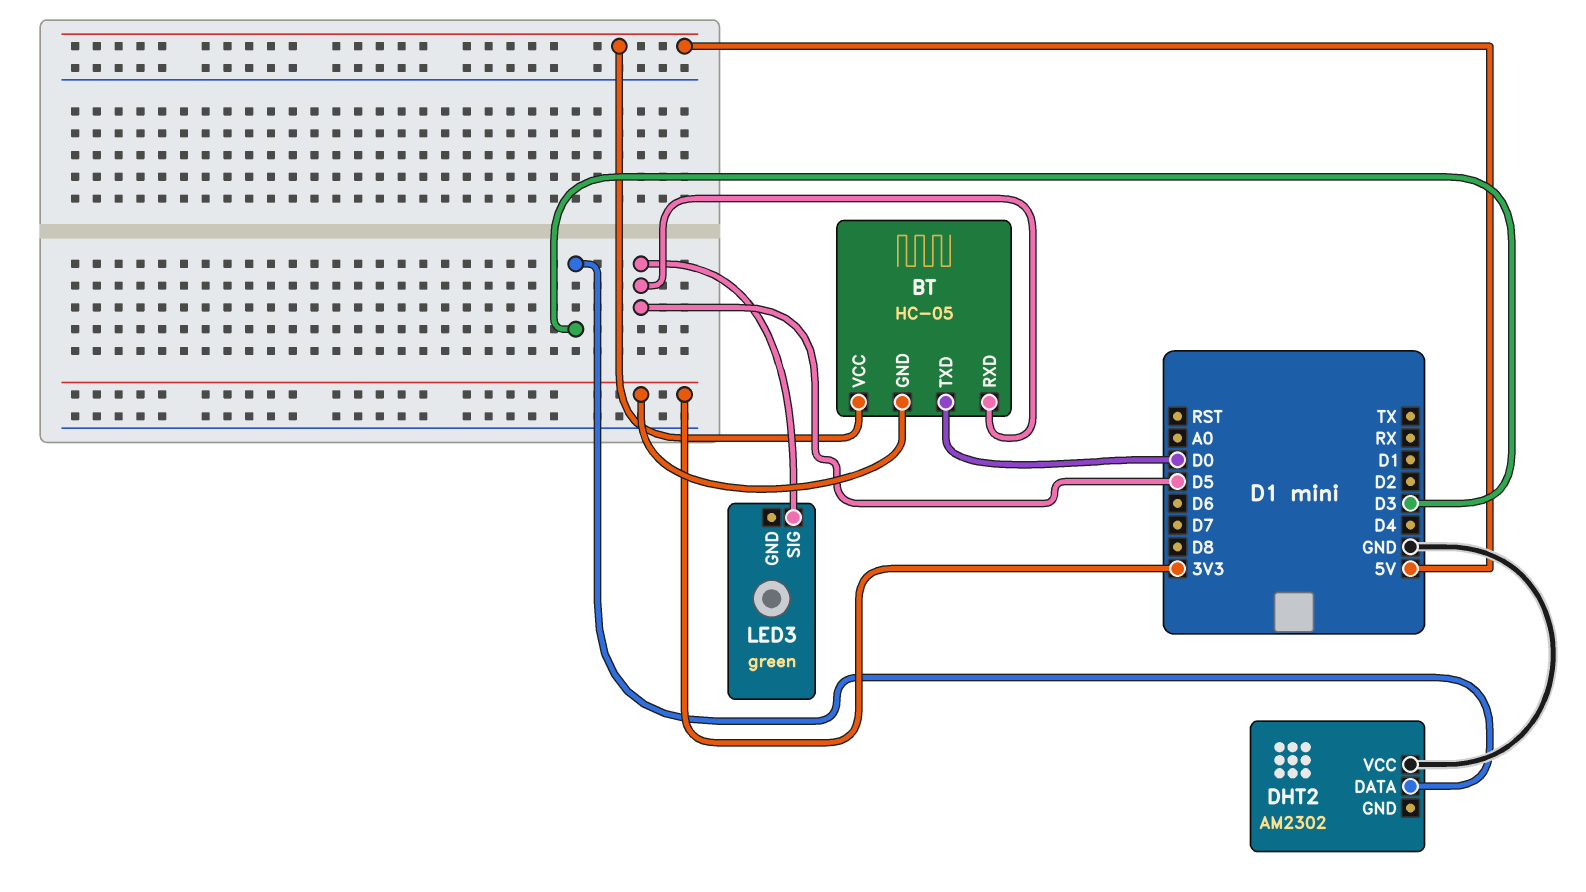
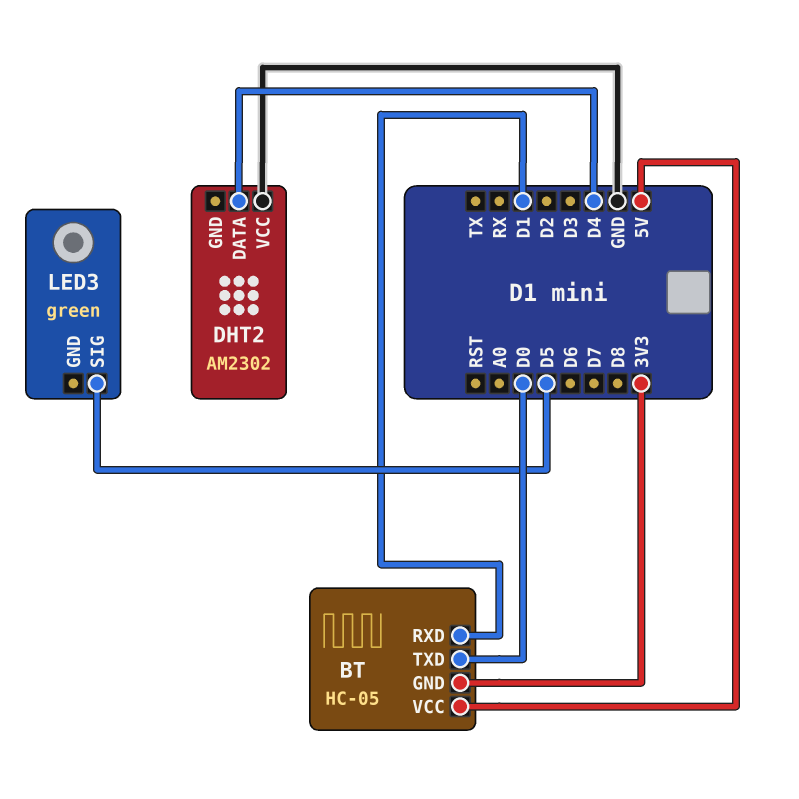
BT pin RXD: D5 -> D1
DHT2 pin DATA: D3 -> D4

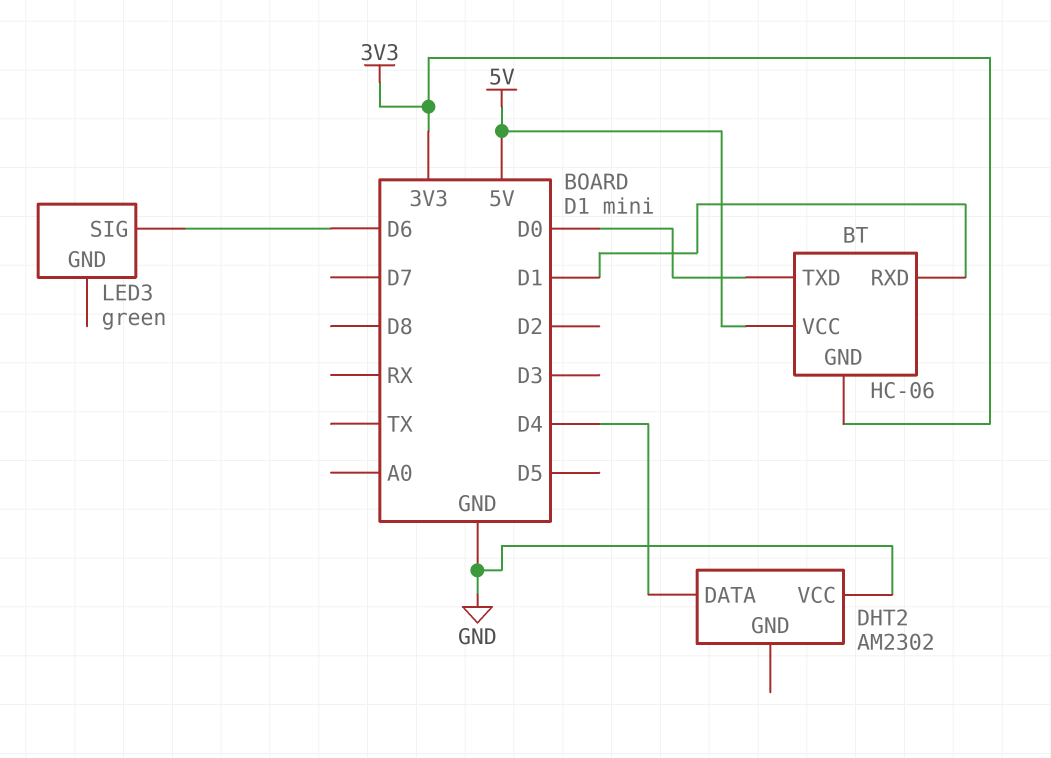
BT: HC-05 -> HC-06
LED3 pin SIG: D5 -> D6

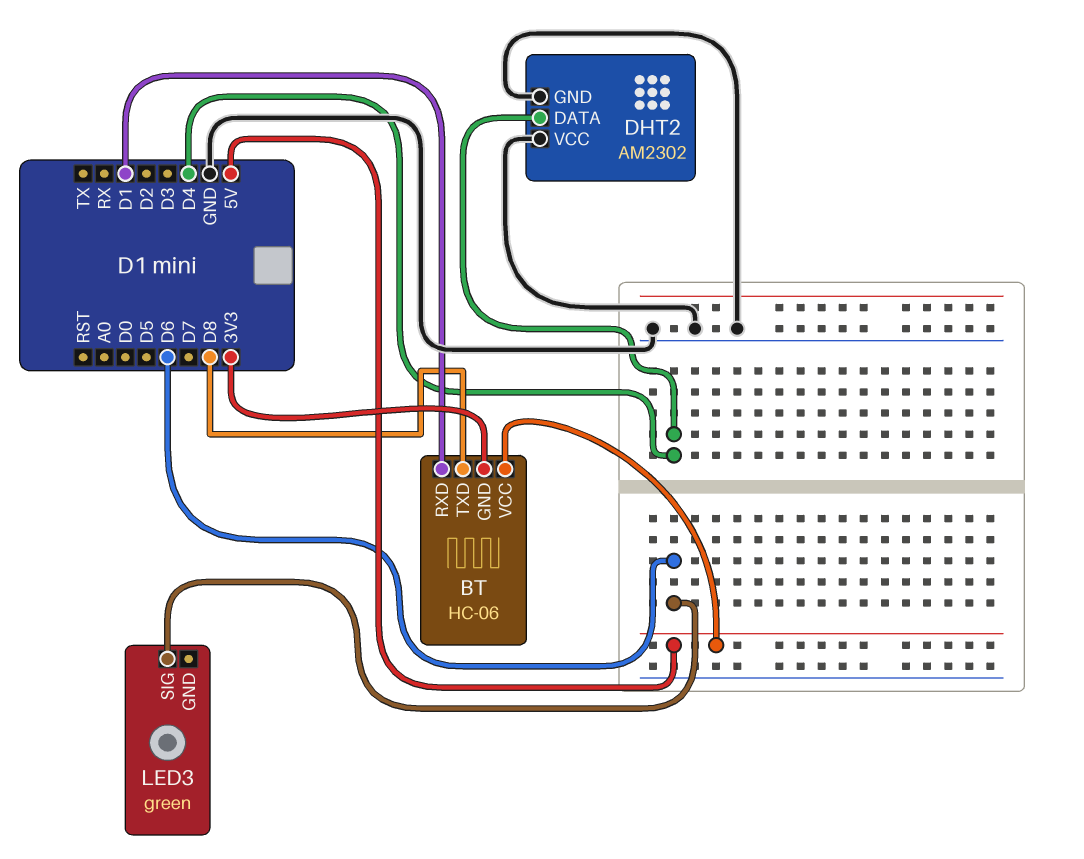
BT pin TXD: D0 -> D8
DHT2 pin GND: none -> GND

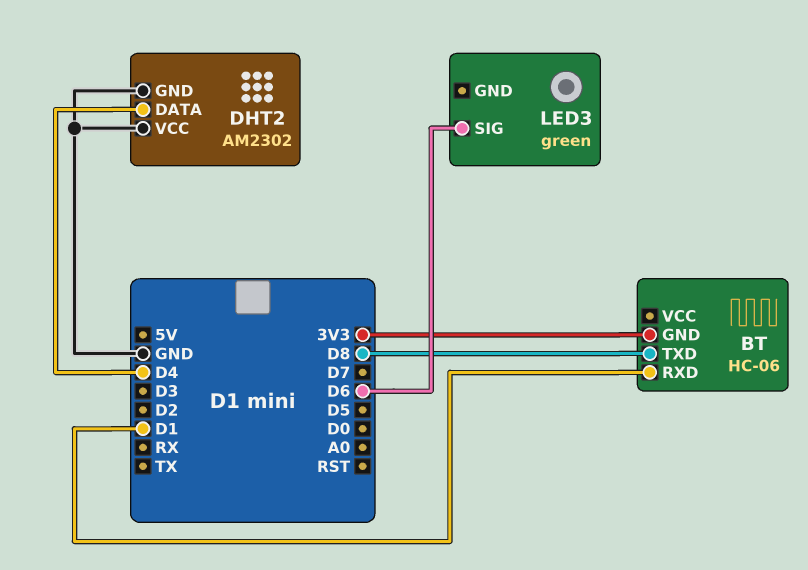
BT pin VCC: 5V -> none

